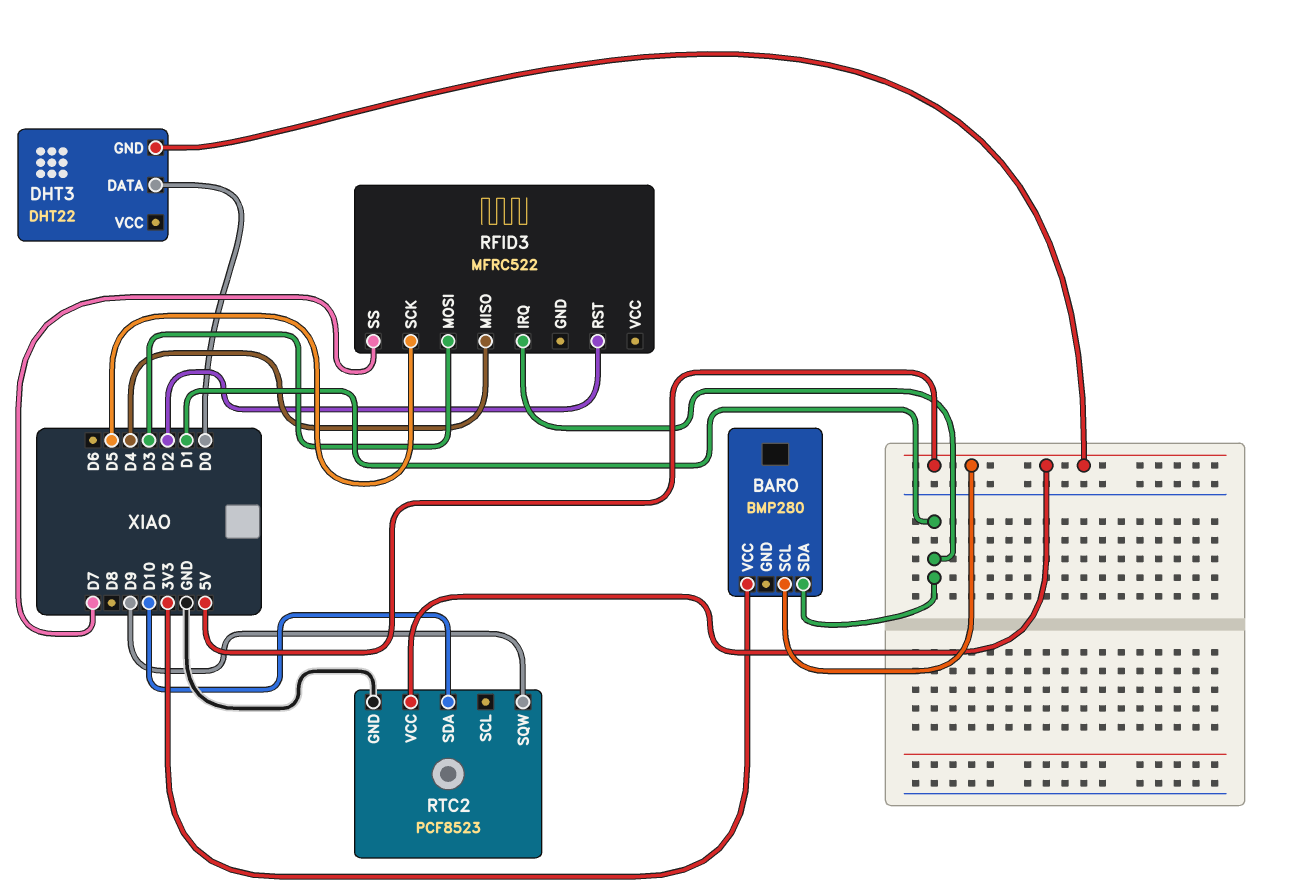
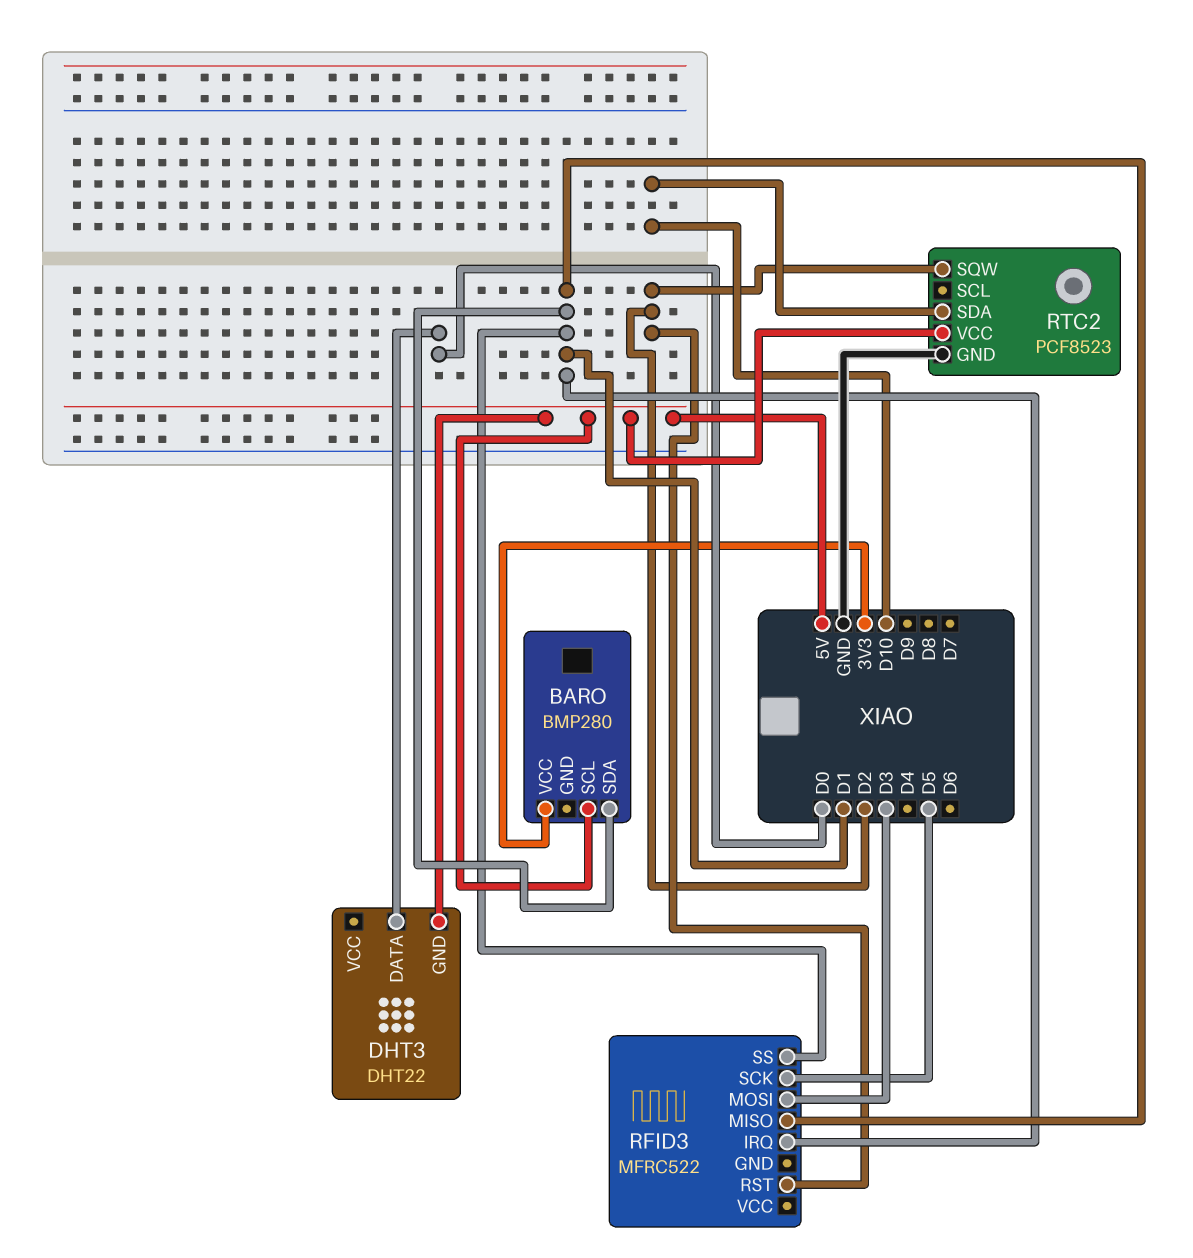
RFID3 pin MISO: D4 -> D1
RFID3 pin SS: D7 -> D1
RTC2 pin SQW: D9 -> D2

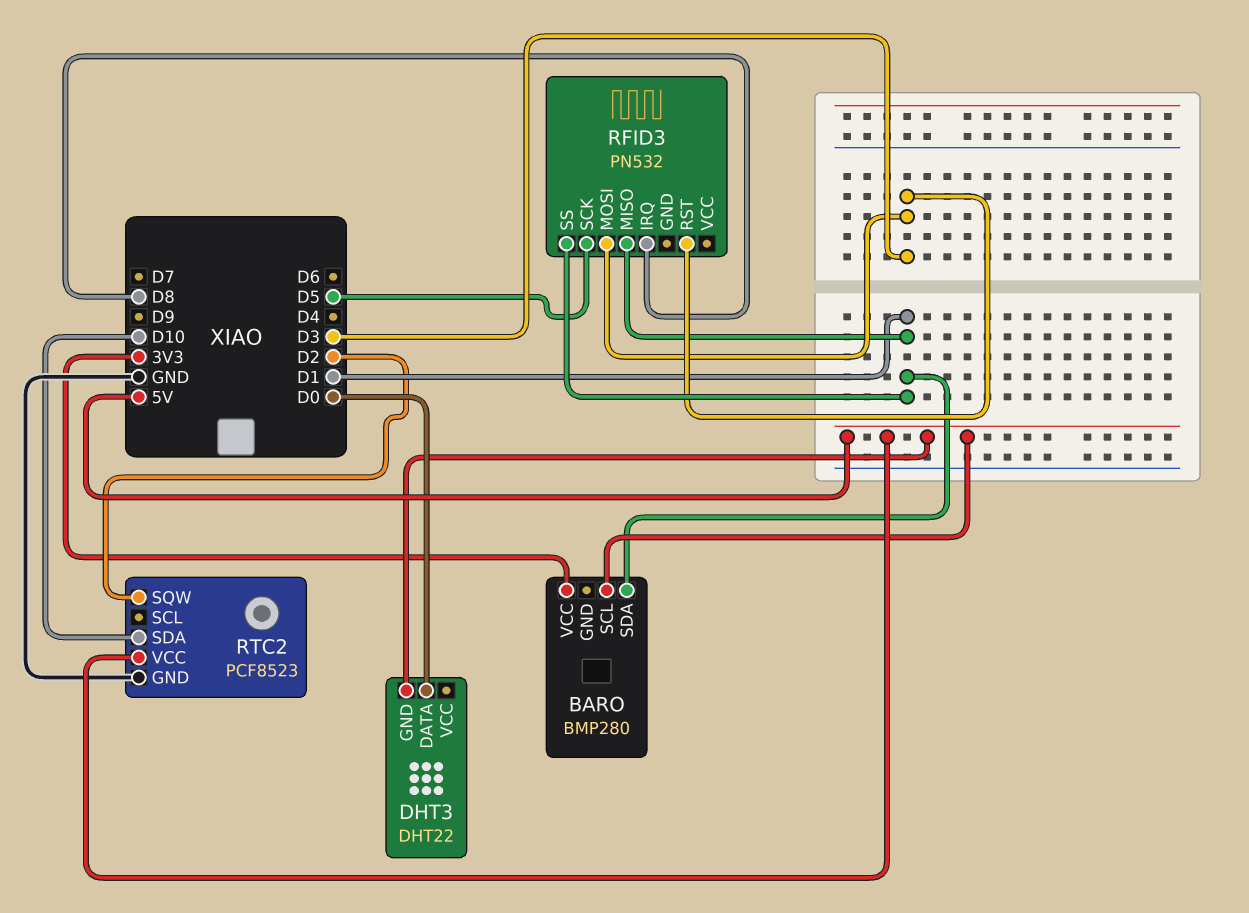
RFID3: MFRC522 -> PN532
RFID3 pin IRQ: D1 -> D8
RFID3 pin RST: D2 -> D3

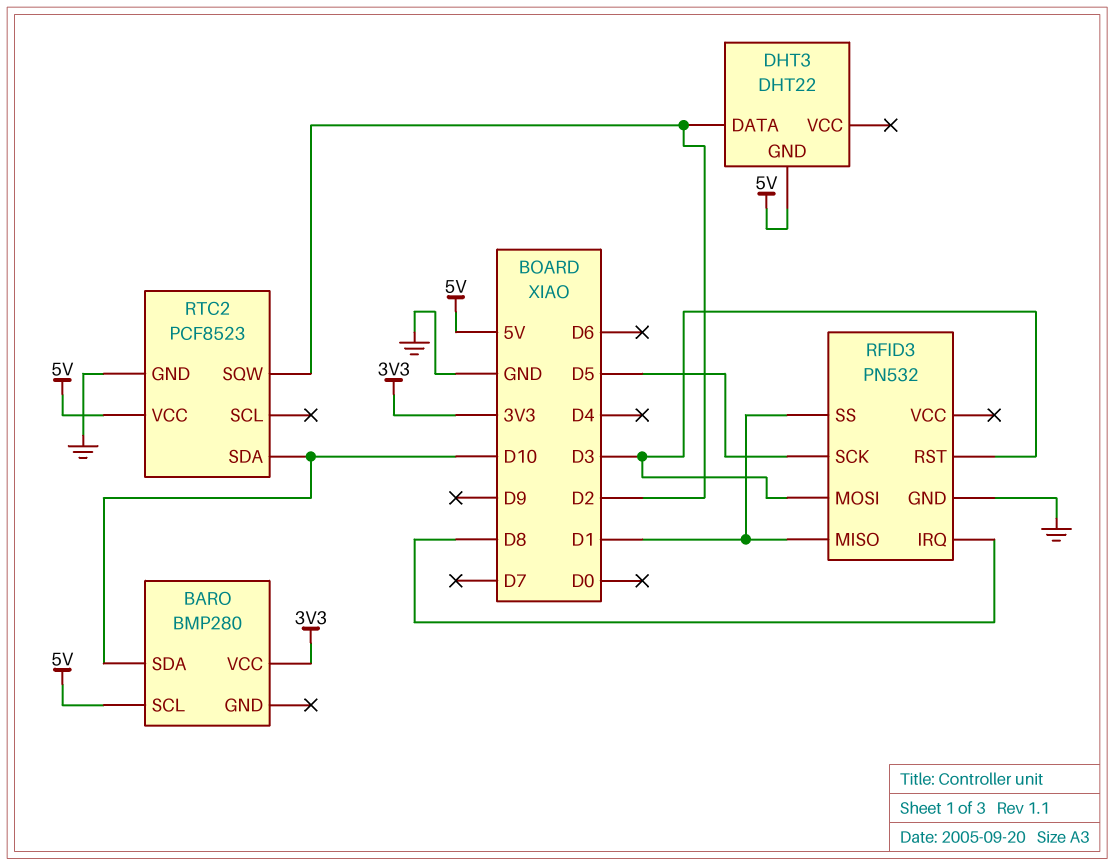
BARO pin SDA: D1 -> D10
DHT3 pin DATA: D0 -> D2
RFID3 pin GND: none -> GND

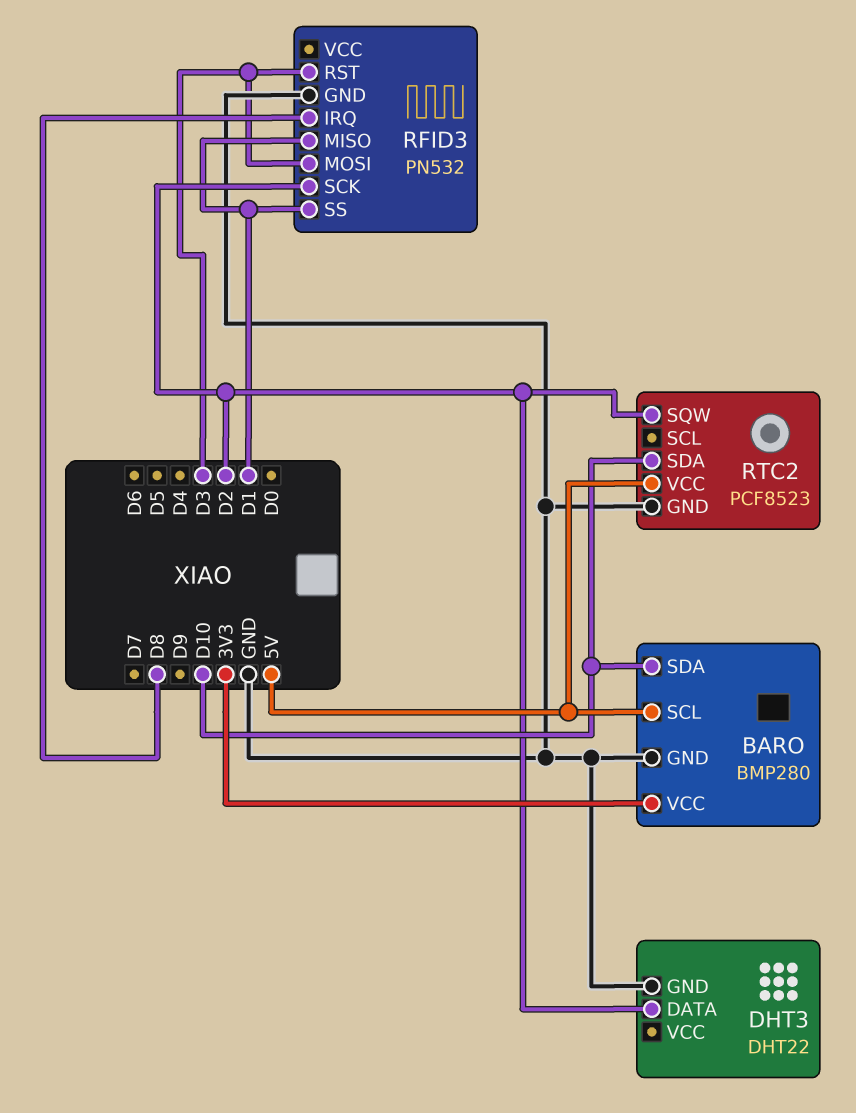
BARO pin GND: none -> GND
DHT3 pin GND: 5V -> GND
RFID3 pin SCK: D5 -> D2

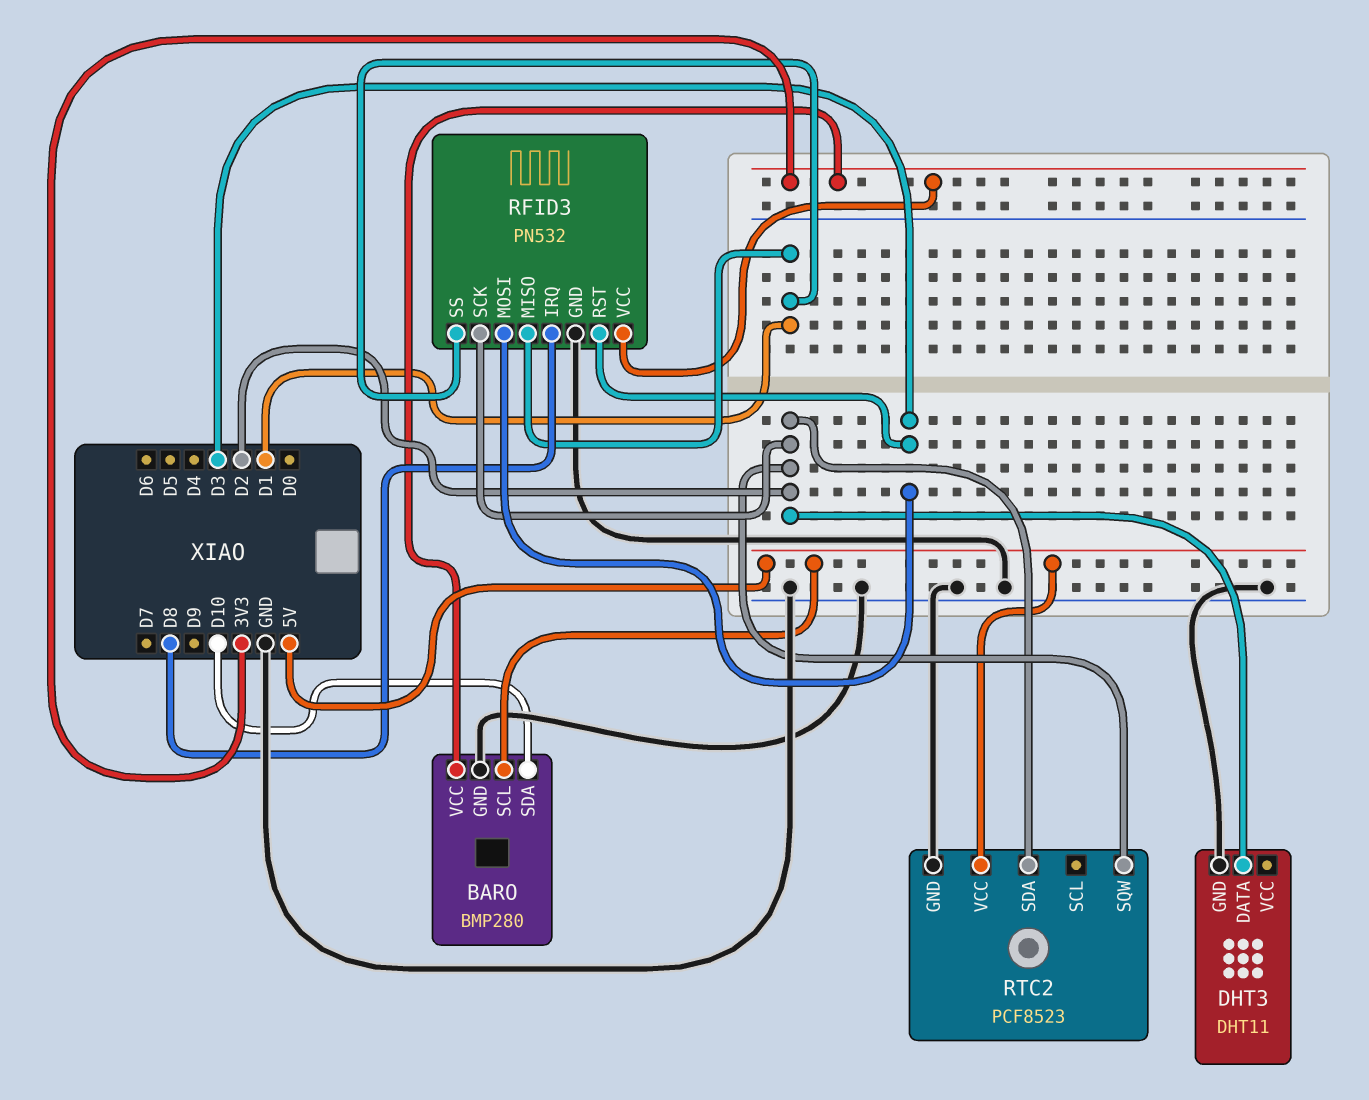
DHT3: DHT22 -> DHT11
RFID3 pin VCC: none -> 3V3
RTC2 pin SDA: D10 -> D2

